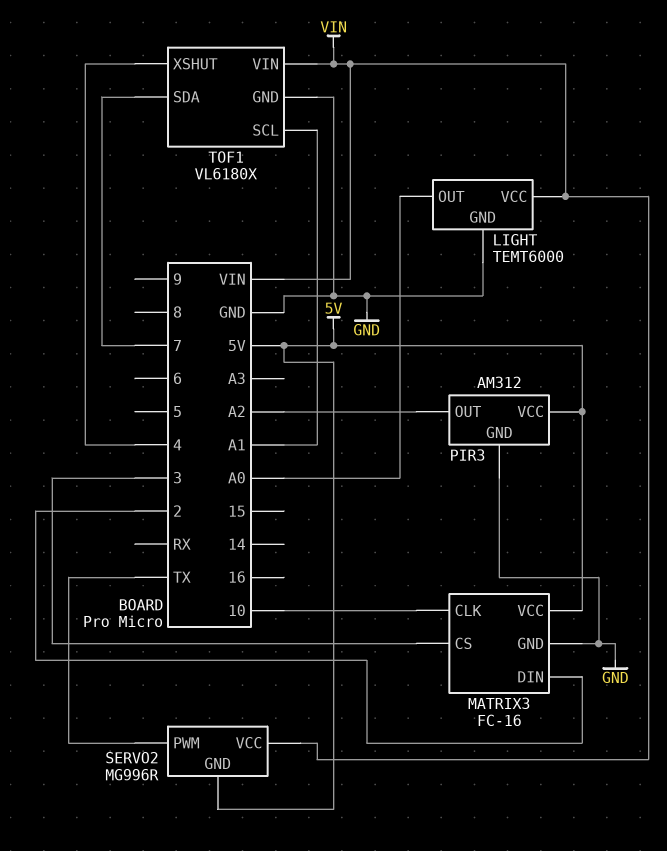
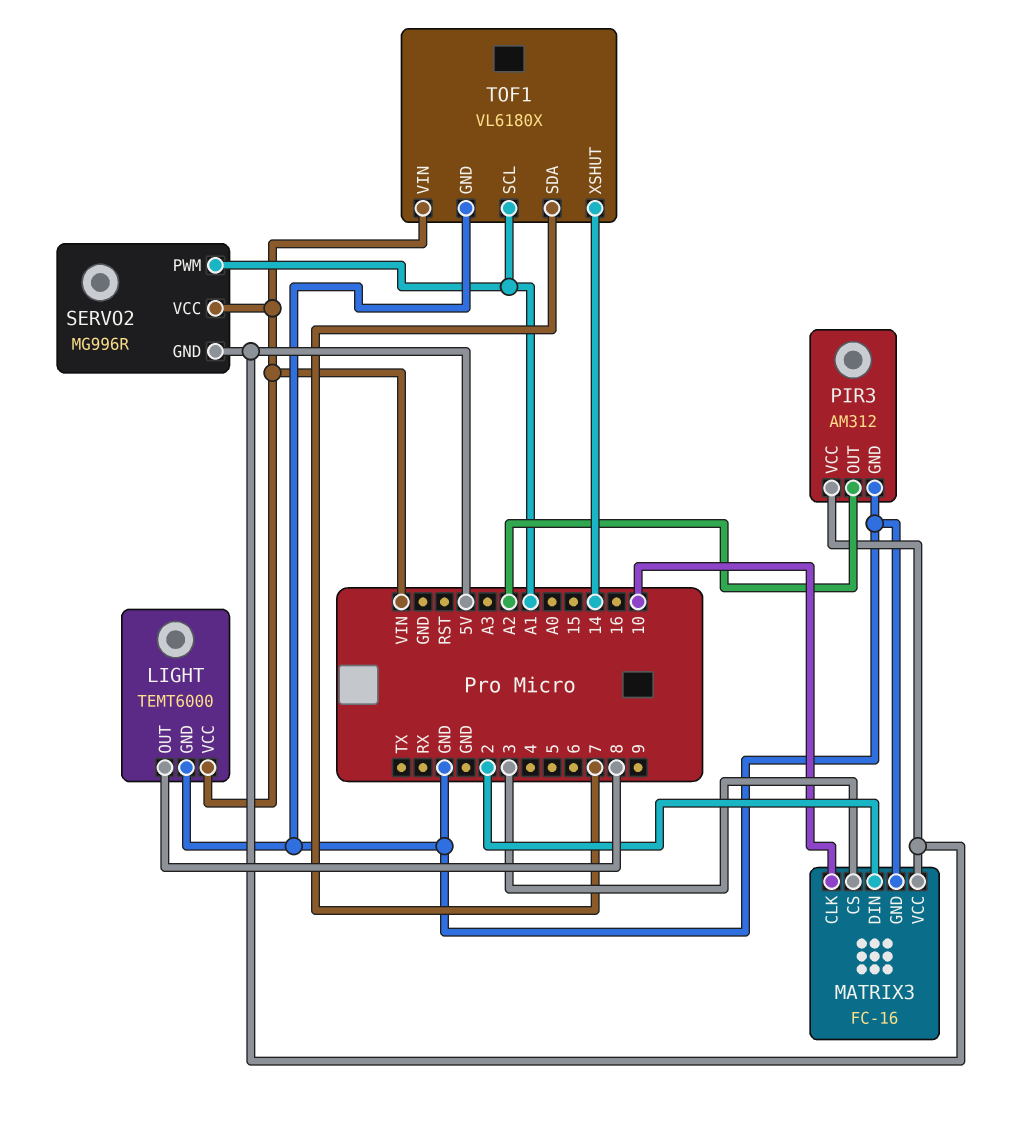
LIGHT pin OUT: A0 -> 8
SERVO2 pin PWM: TX -> A1
TOF1 pin XSHUT: 4 -> 14

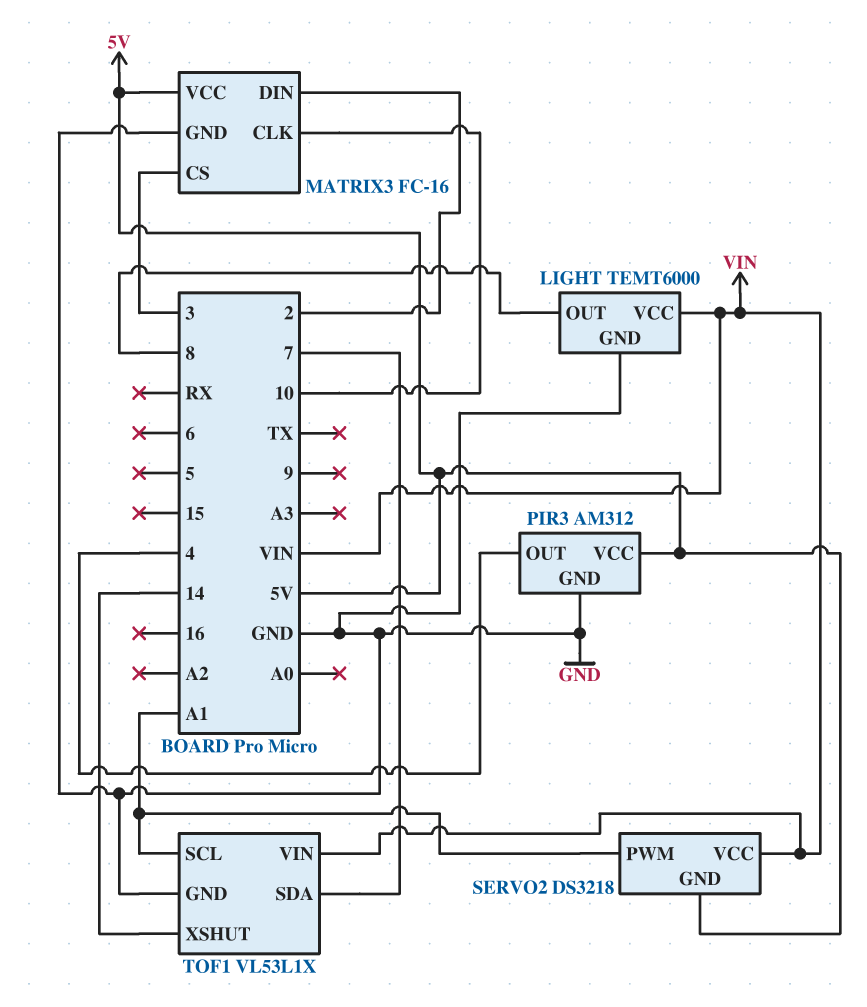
PIR3 pin OUT: A2 -> 4
SERVO2: MG996R -> DS3218
TOF1: VL6180X -> VL53L1X

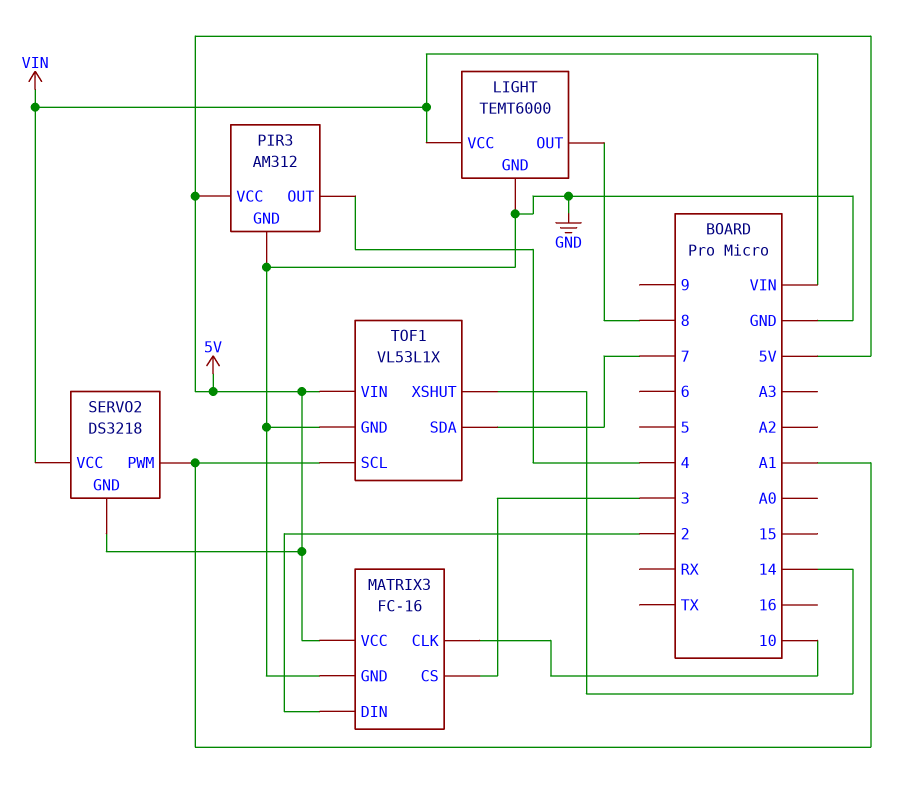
TOF1 pin VIN: VIN -> 5V

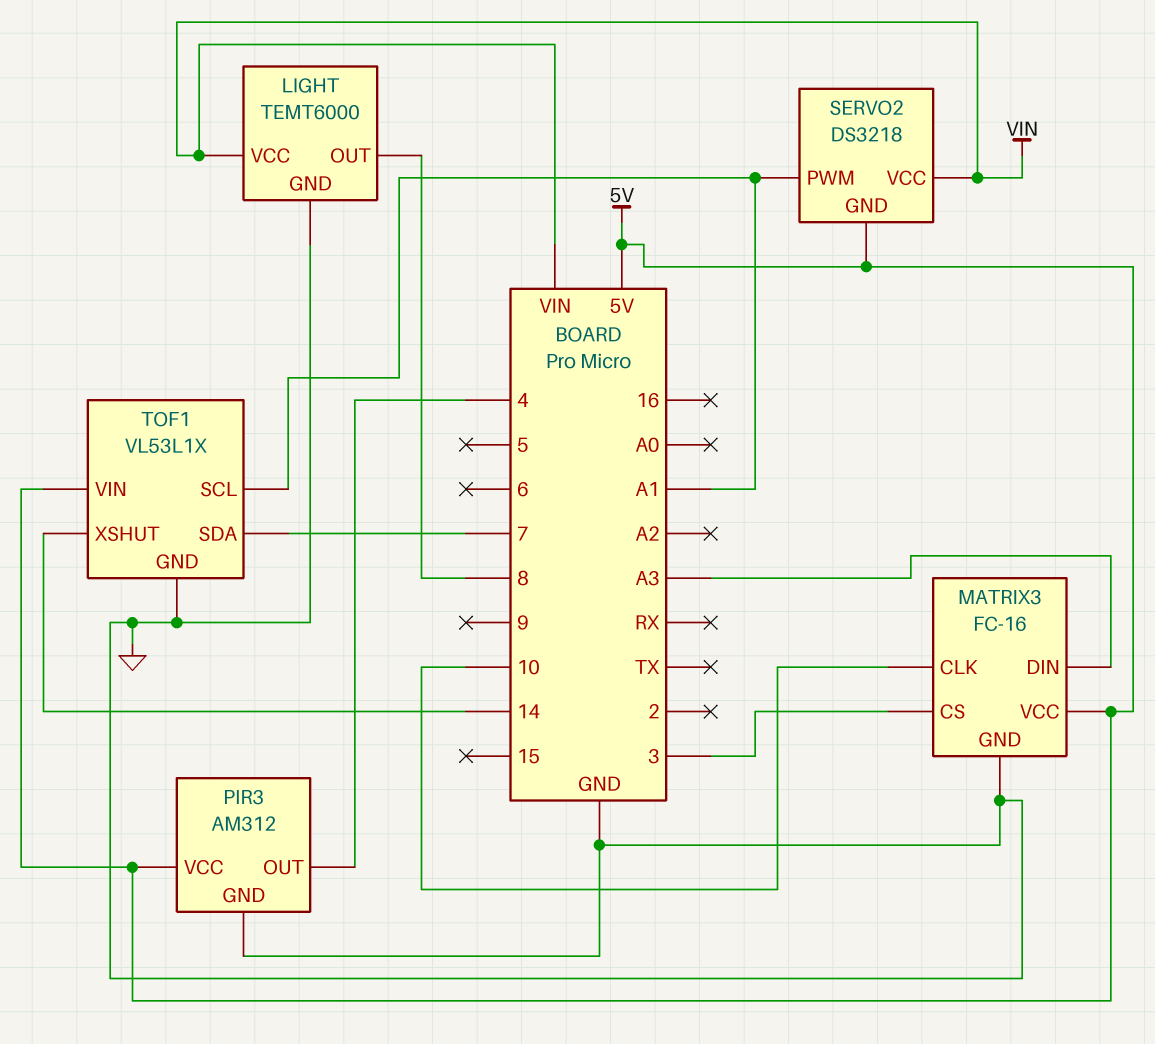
MATRIX3 pin DIN: 2 -> A3

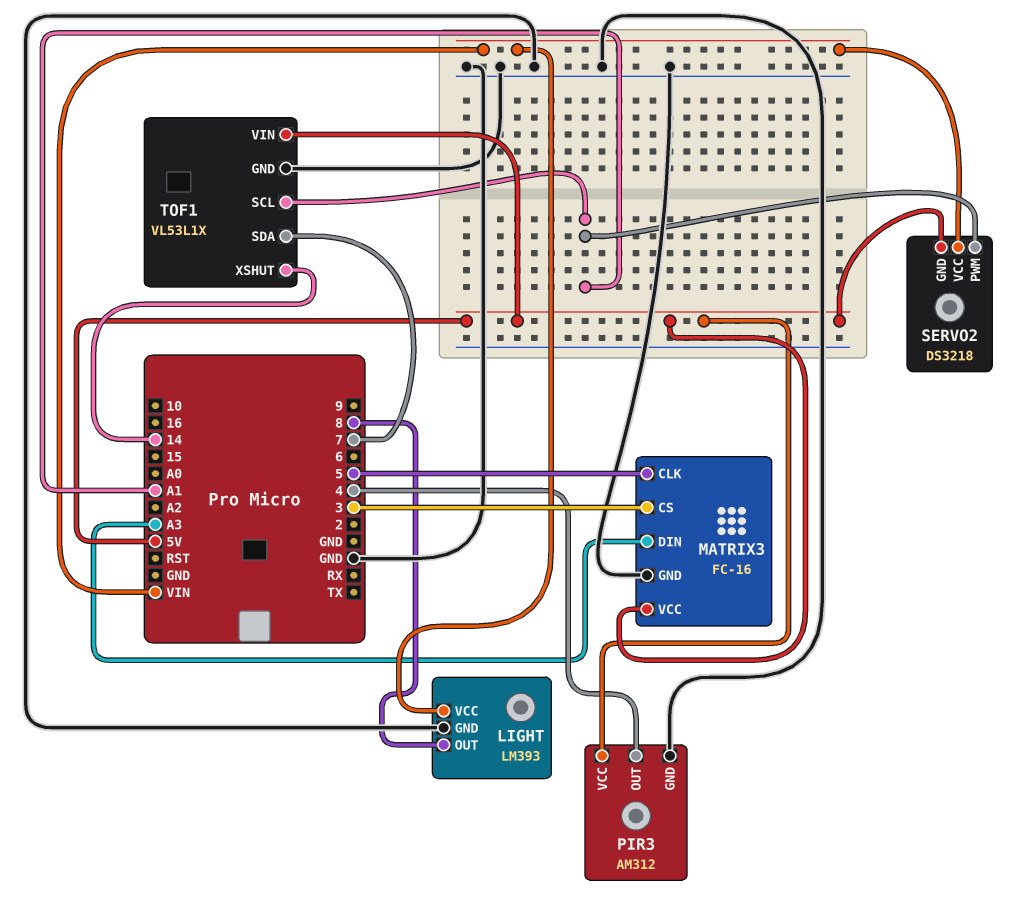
LIGHT: TEMT6000 -> LM393
MATRIX3 pin CLK: 10 -> 5

